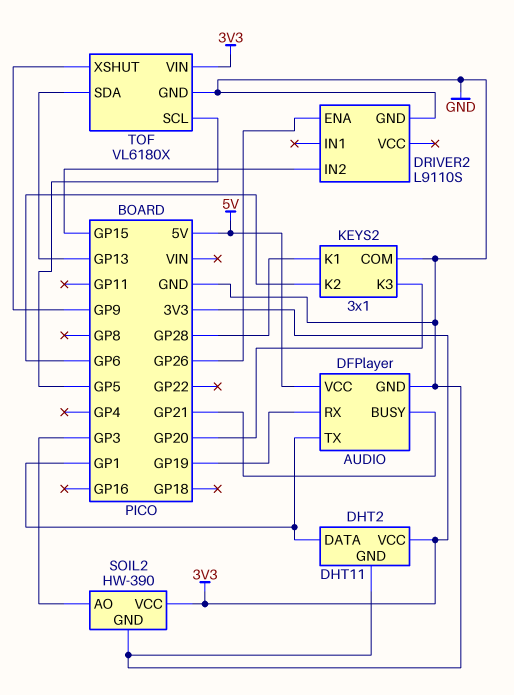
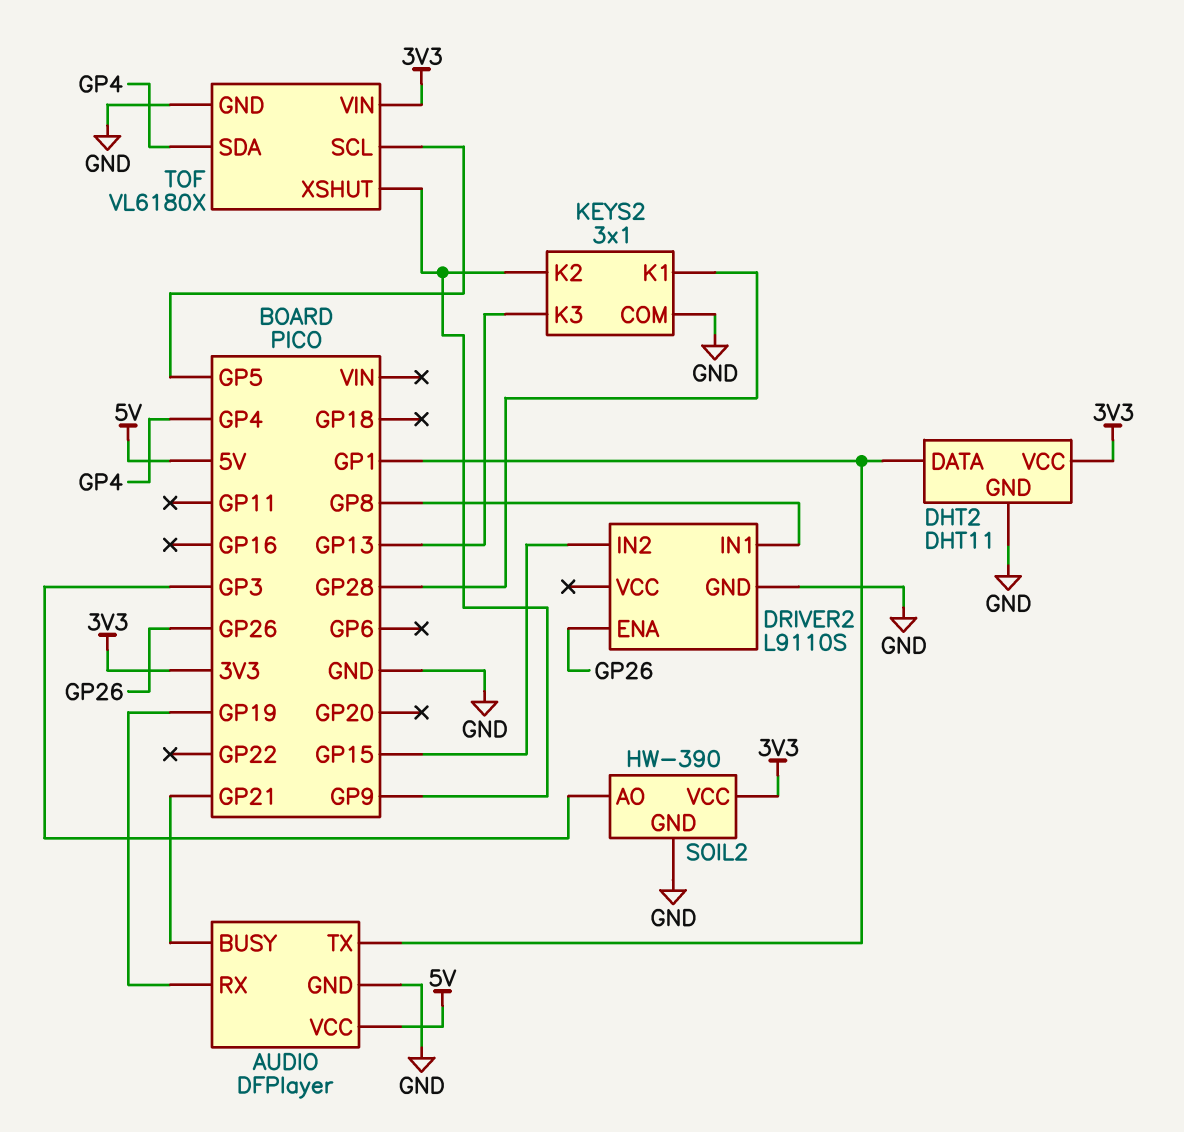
DRIVER2 pin IN1: none -> GP8
KEYS2 pin K2: GP6 -> GP9
KEYS2 pin K3: GP20 -> GP13
TOF pin SDA: GP13 -> GP4

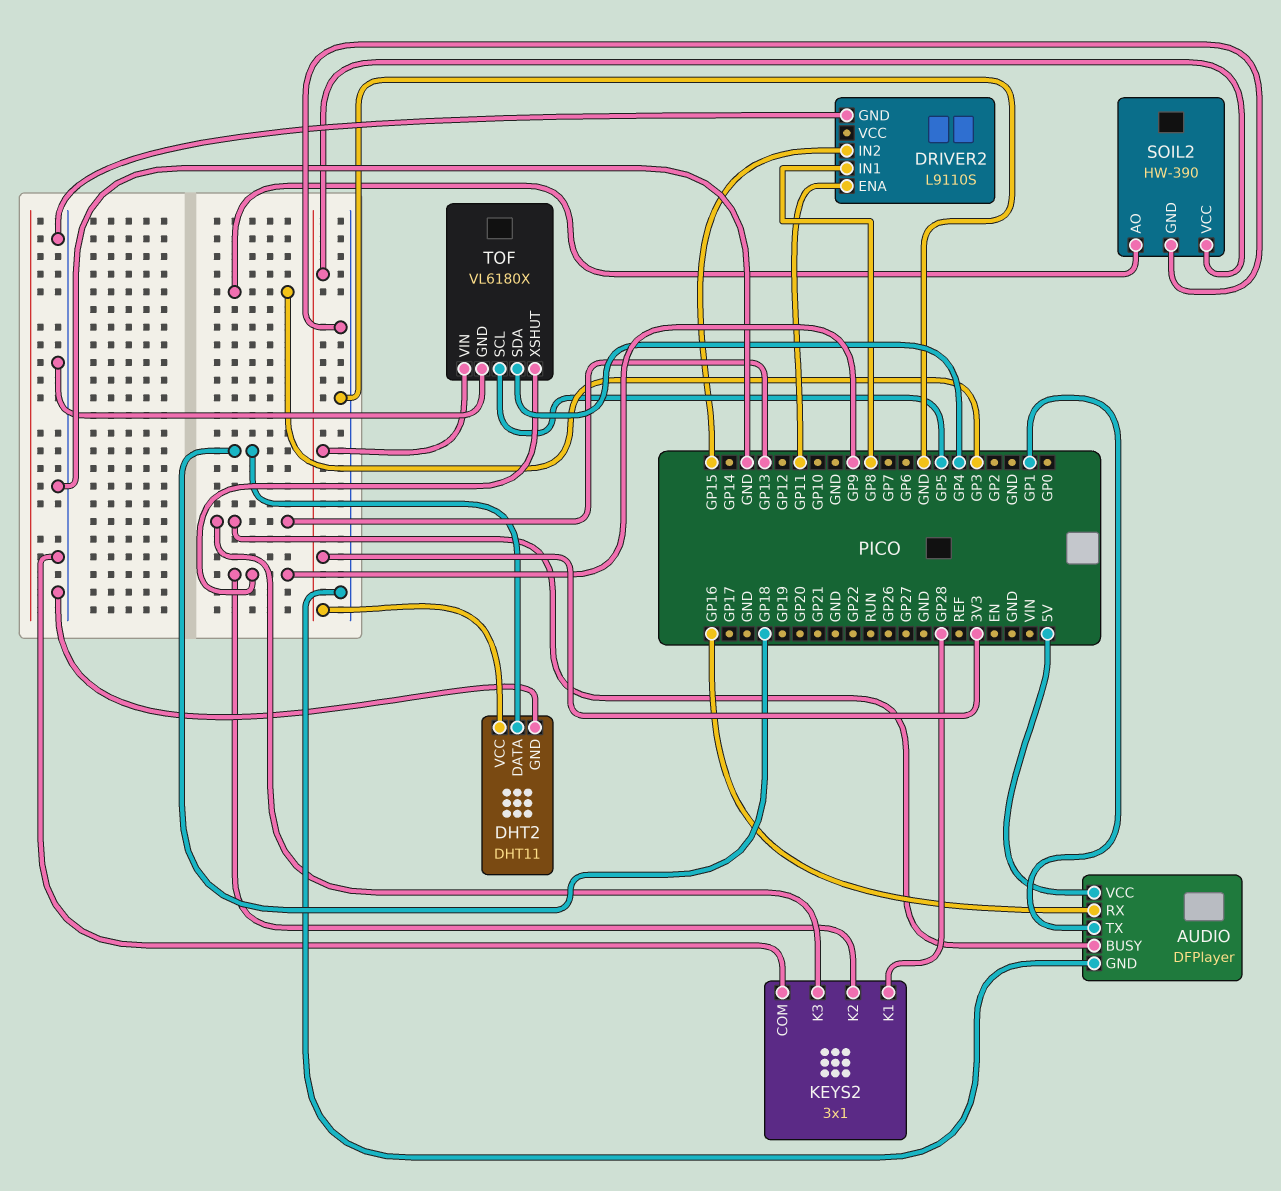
AUDIO pin BUSY: GP21 -> GP13
AUDIO pin RX: GP19 -> GP16
DHT2 pin DATA: GP1 -> GP18
DRIVER2 pin ENA: GP26 -> GP11

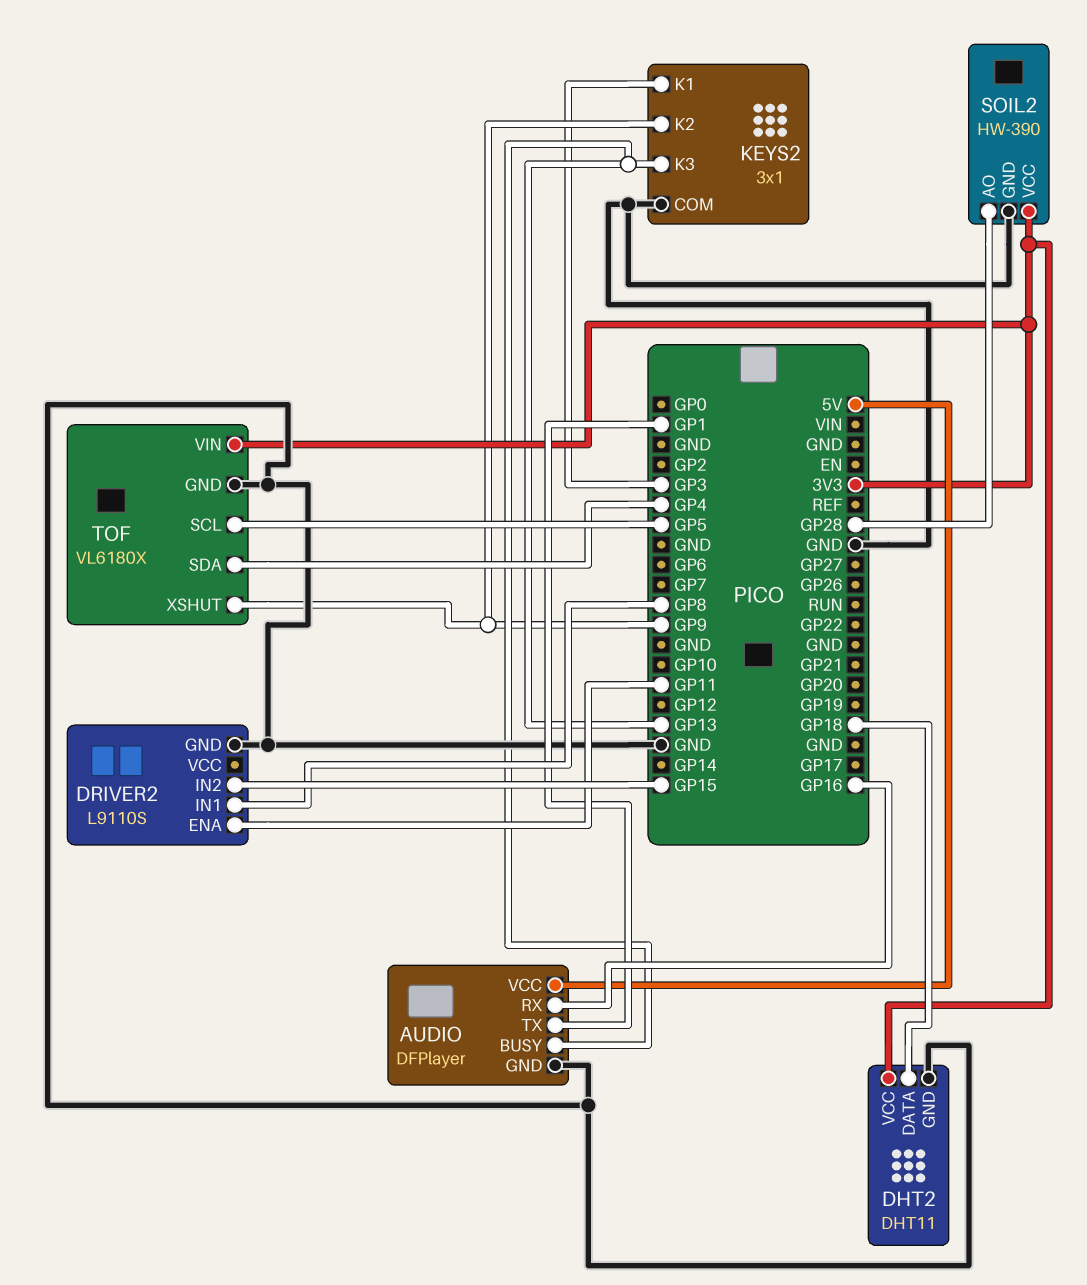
KEYS2 pin K1: GP28 -> GP3
SOIL2 pin AO: GP3 -> GP28

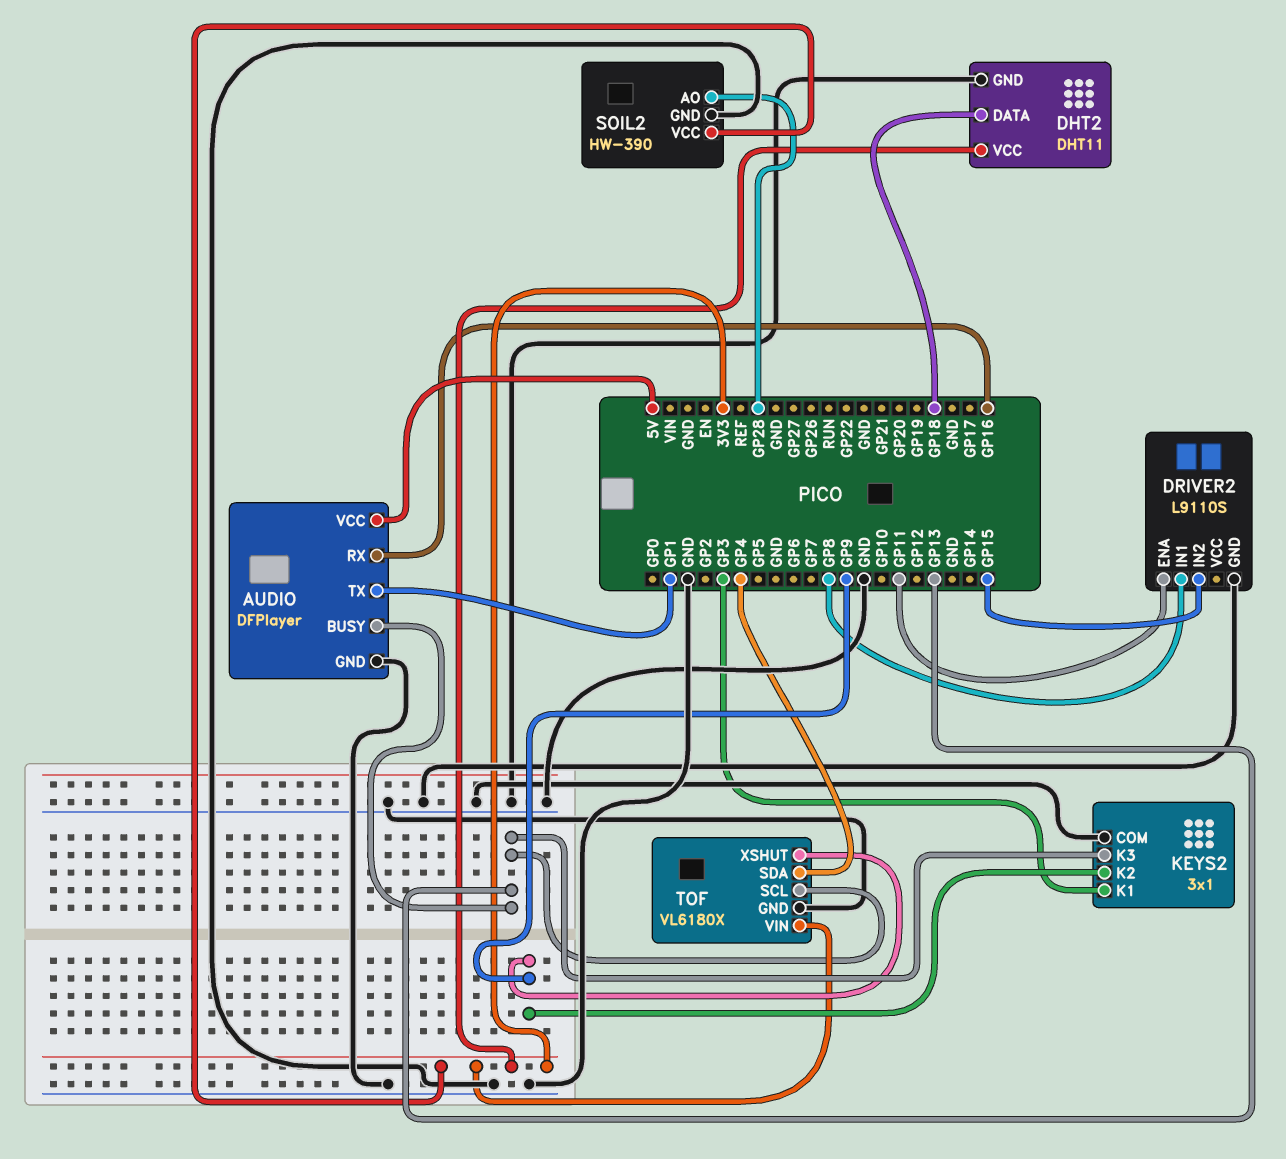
TOF pin SCL: GP5 -> GP13

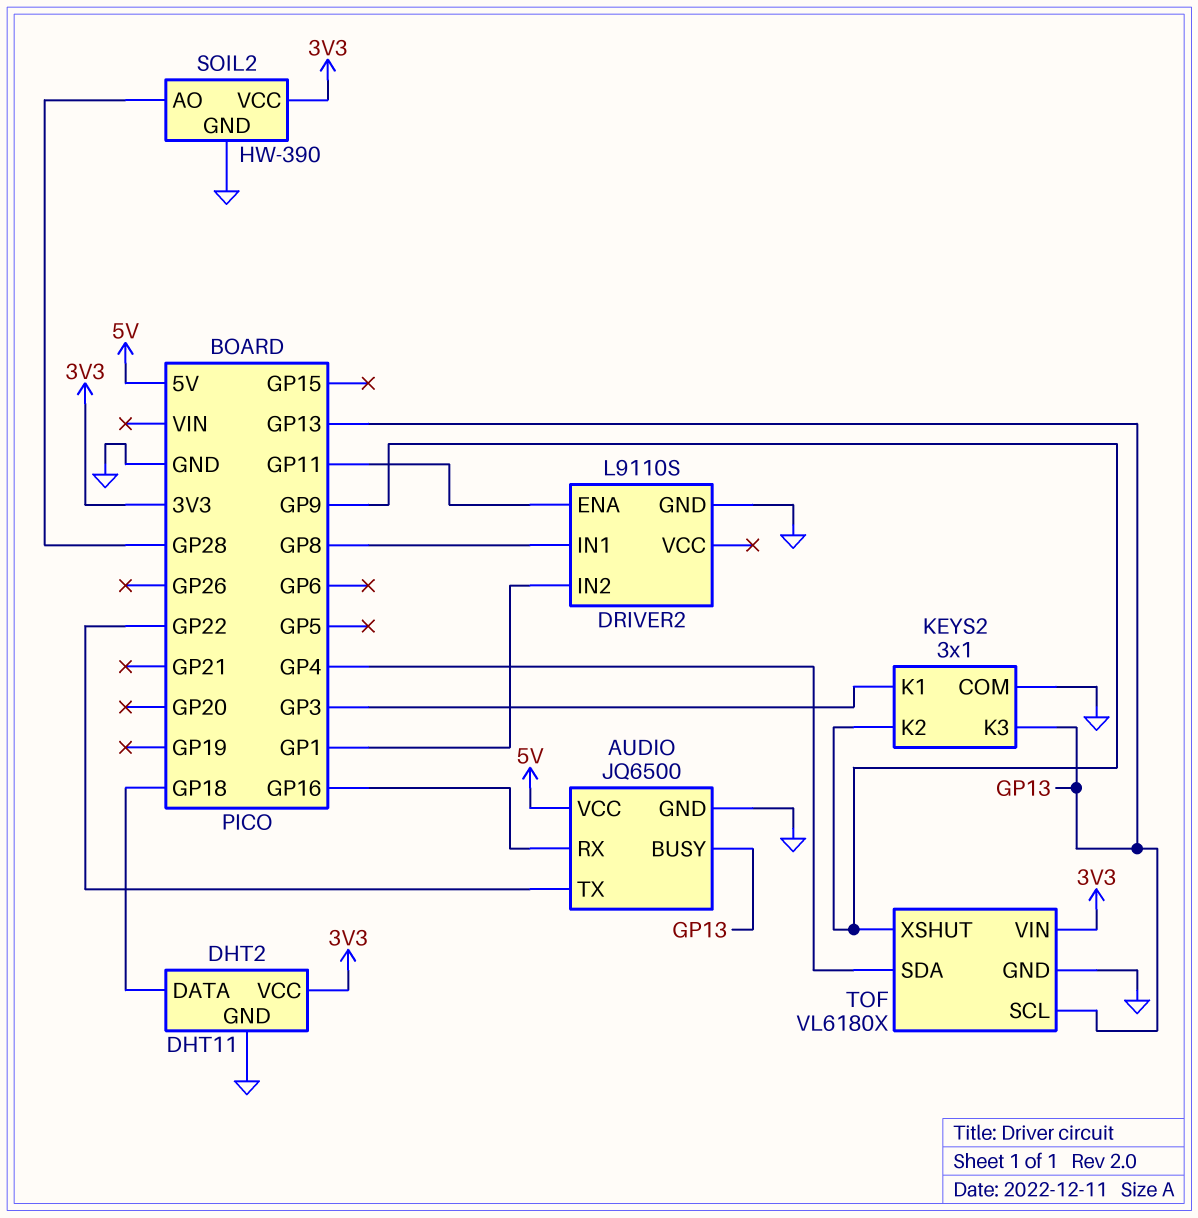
AUDIO: DFPlayer -> JQ6500
AUDIO pin TX: GP1 -> GP22
DRIVER2 pin IN2: GP15 -> GP1

